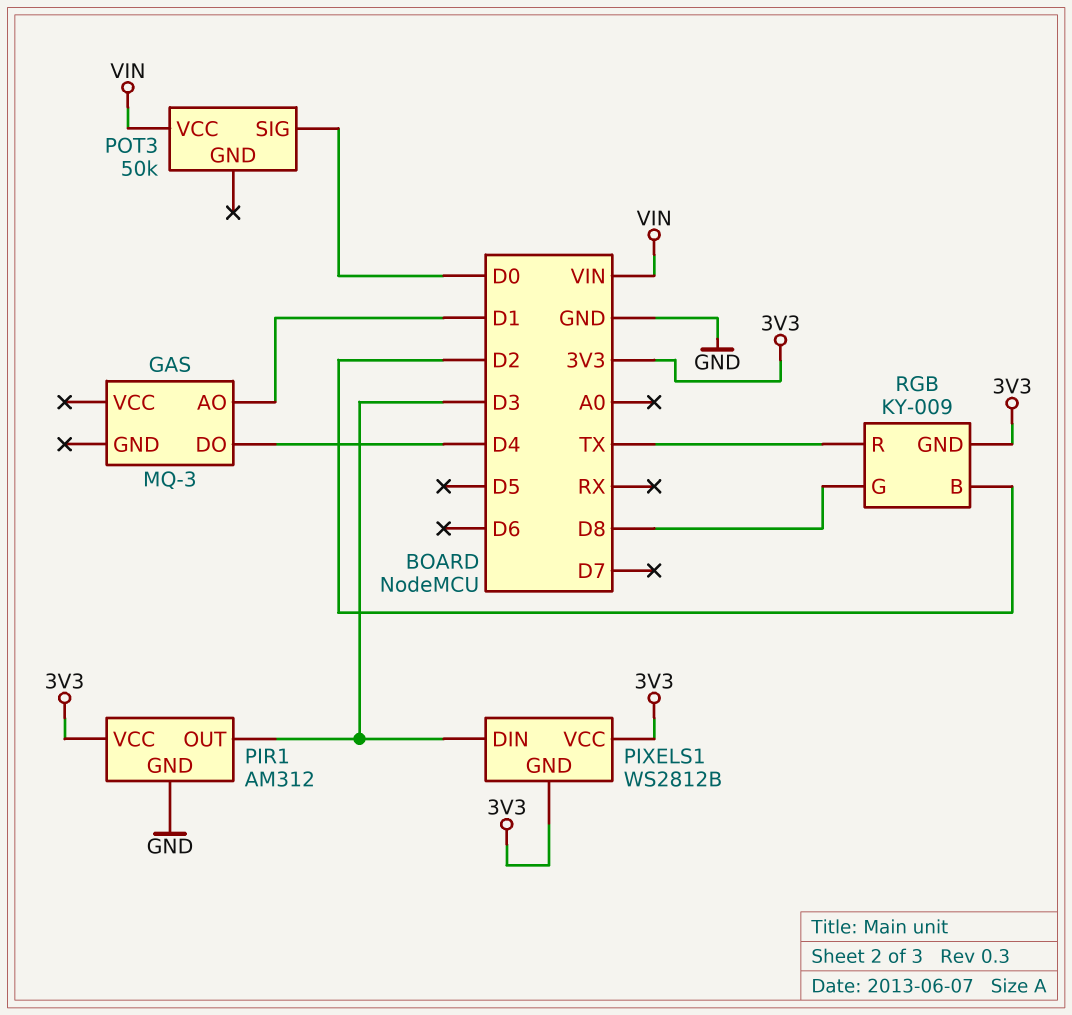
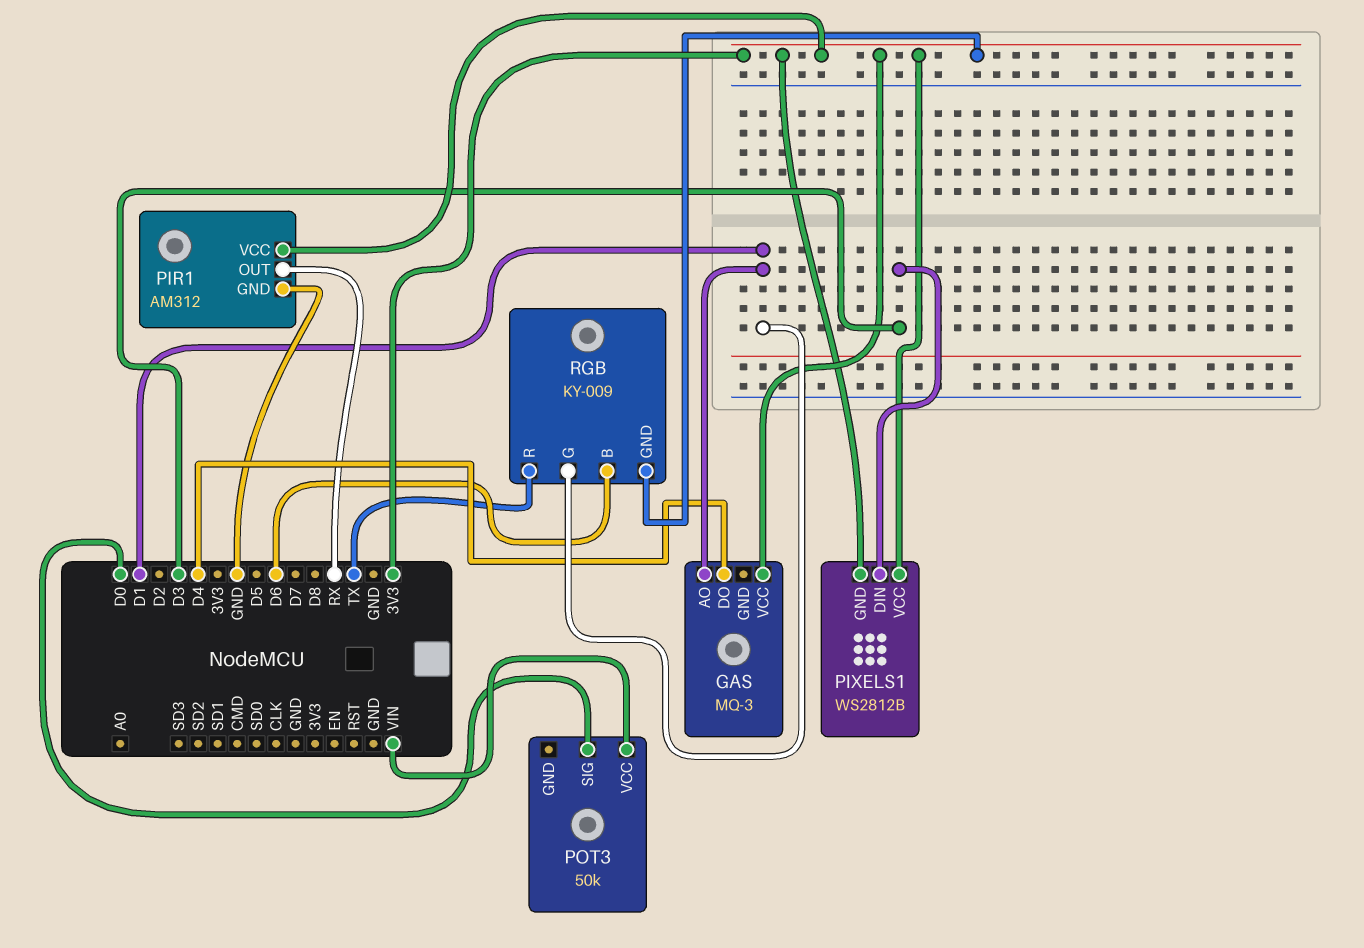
GAS pin VCC: none -> 3V3
PIR1 pin OUT: D3 -> RX
RGB pin B: D2 -> D6
RGB pin G: D8 -> D1

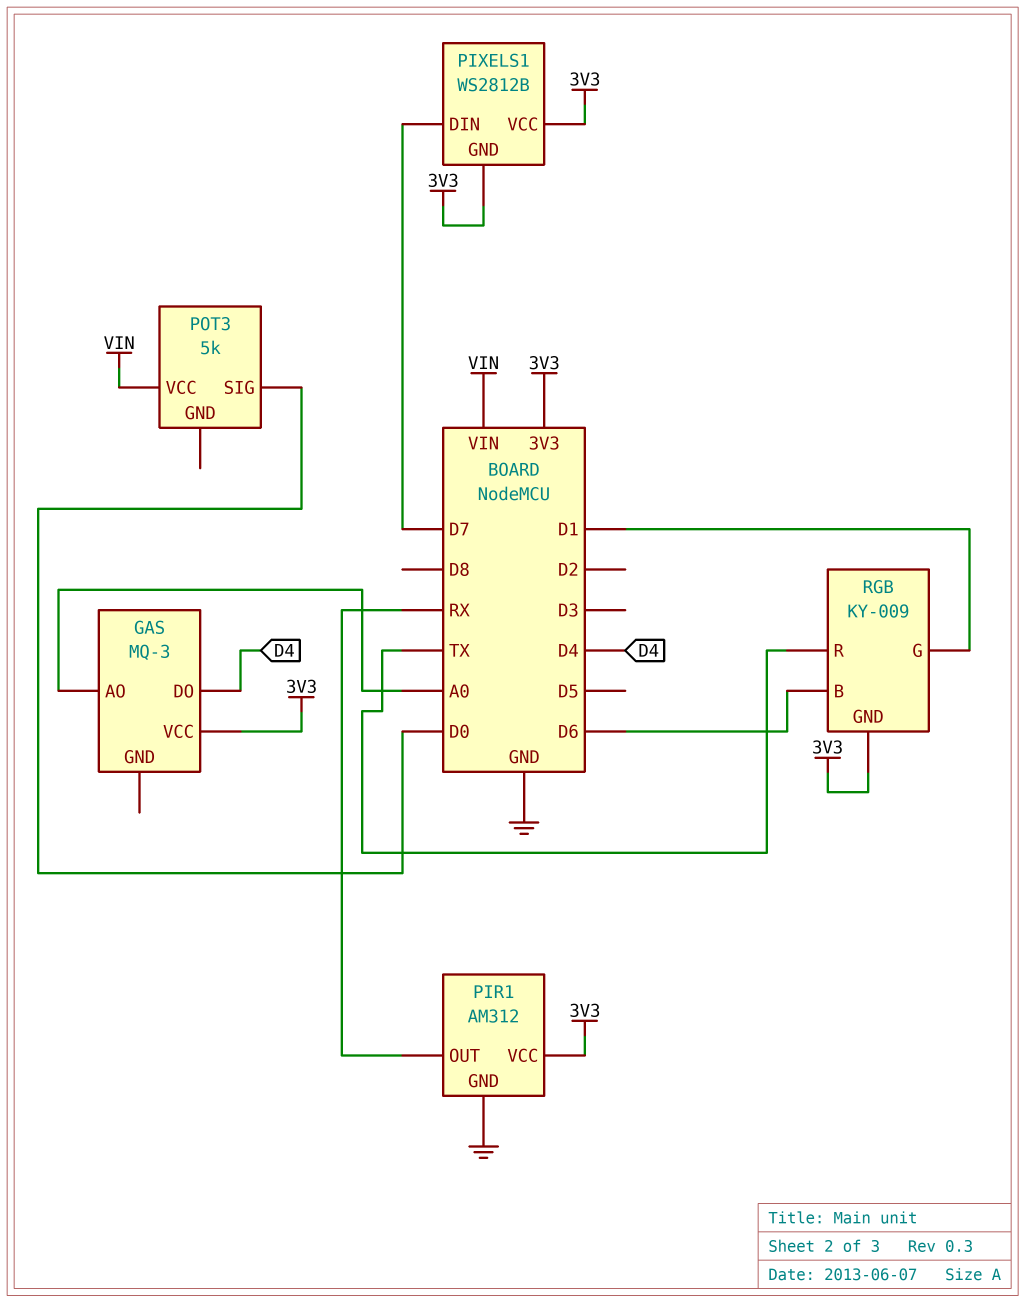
GAS pin AO: D1 -> A0
PIXELS1 pin DIN: D3 -> D7
POT3: 50k -> 5k

